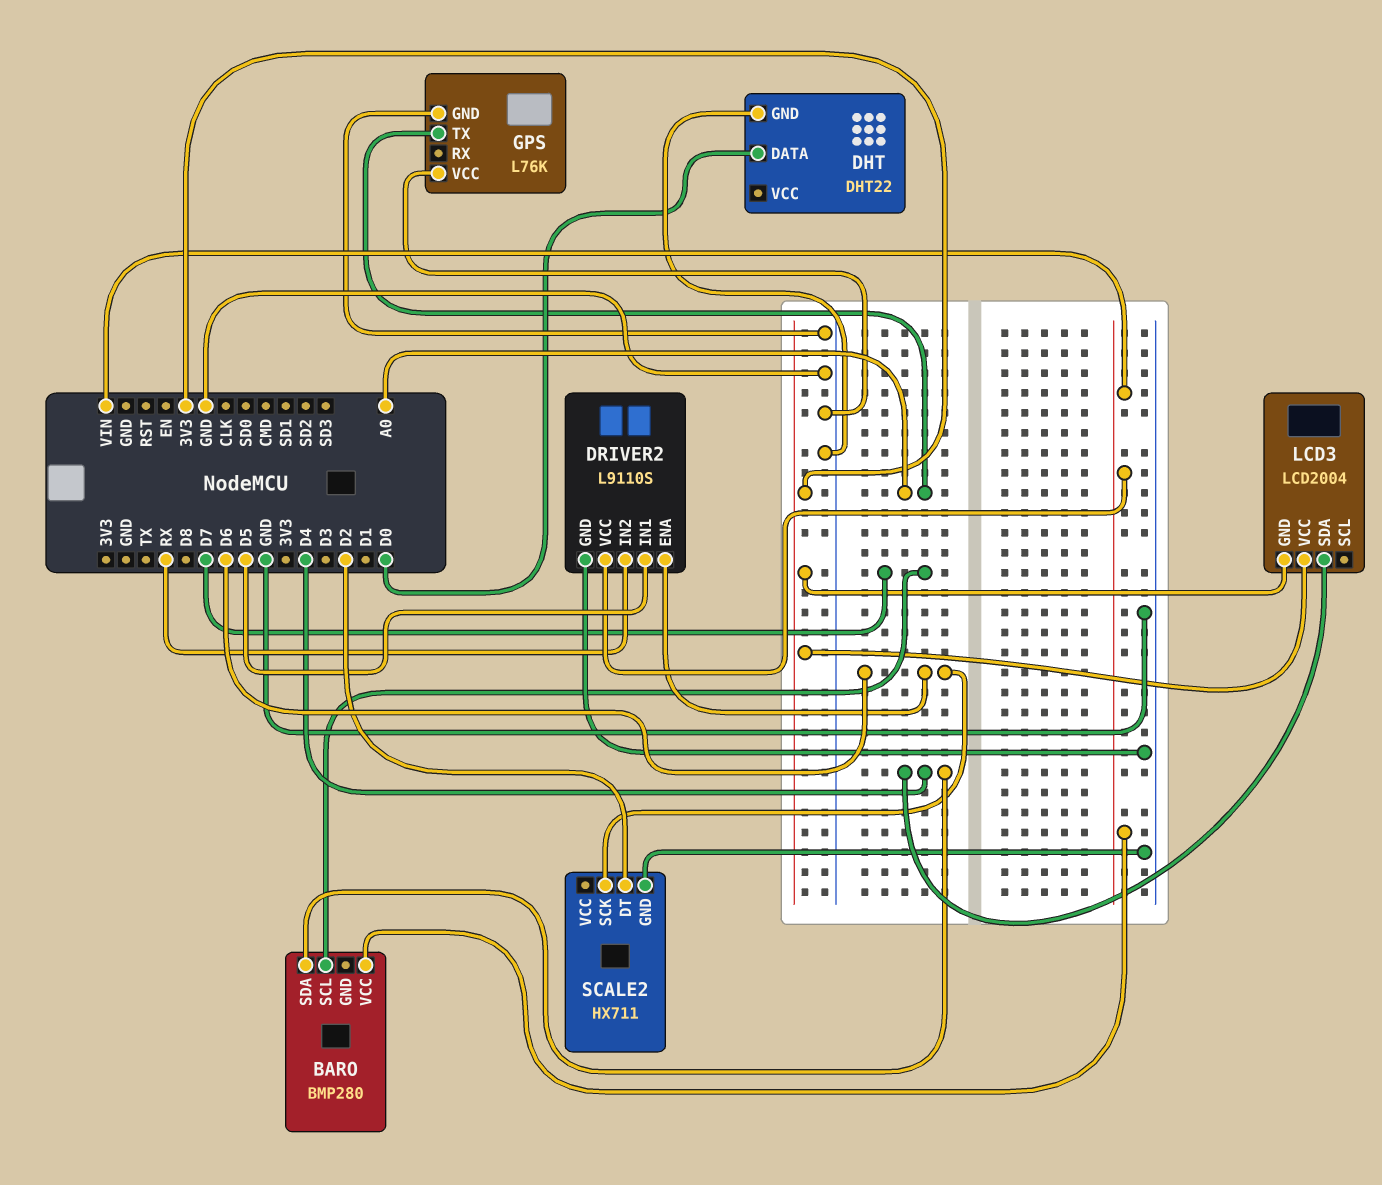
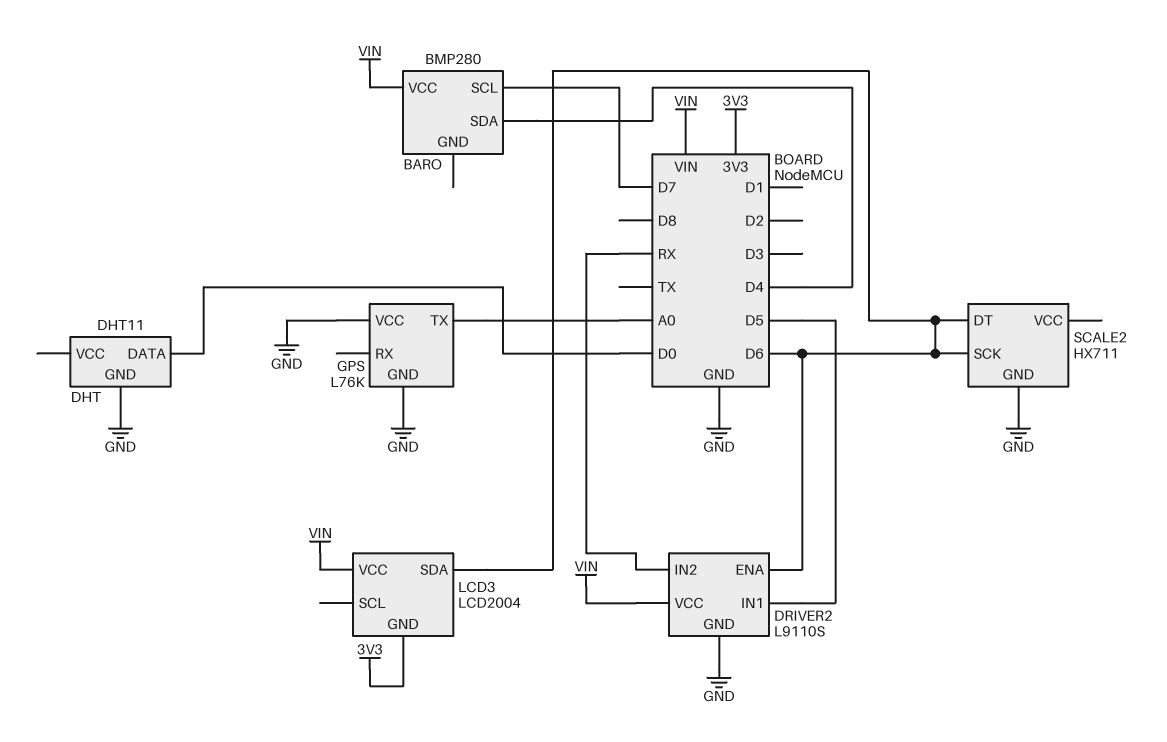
DHT: DHT22 -> DHT11
LCD3 pin SDA: D4 -> D6
LCD3 pin VCC: 3V3 -> VIN
SCALE2 pin DT: D2 -> D6

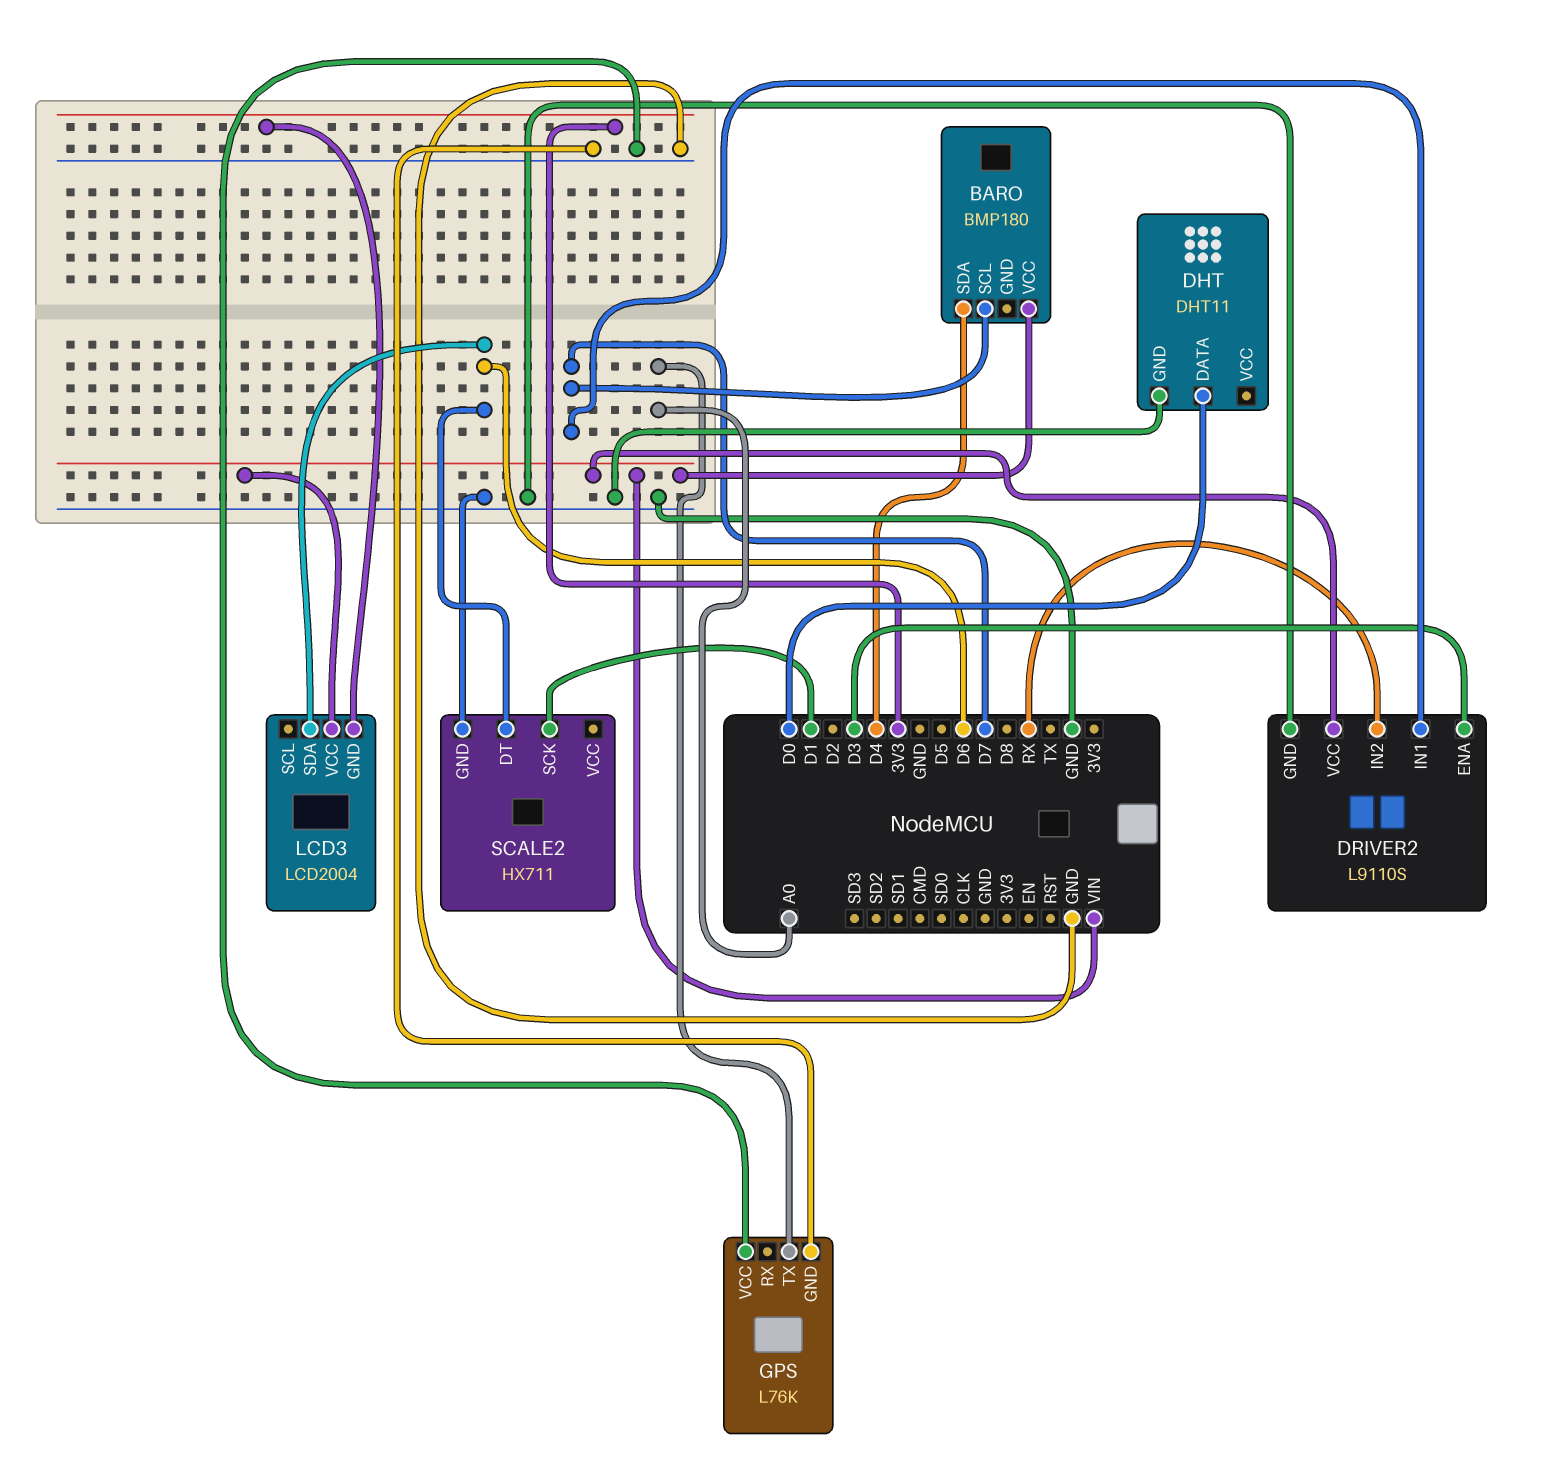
BARO: BMP280 -> BMP180
DRIVER2 pin ENA: D6 -> D3
DRIVER2 pin IN1: D5 -> D7
SCALE2 pin SCK: D6 -> D1

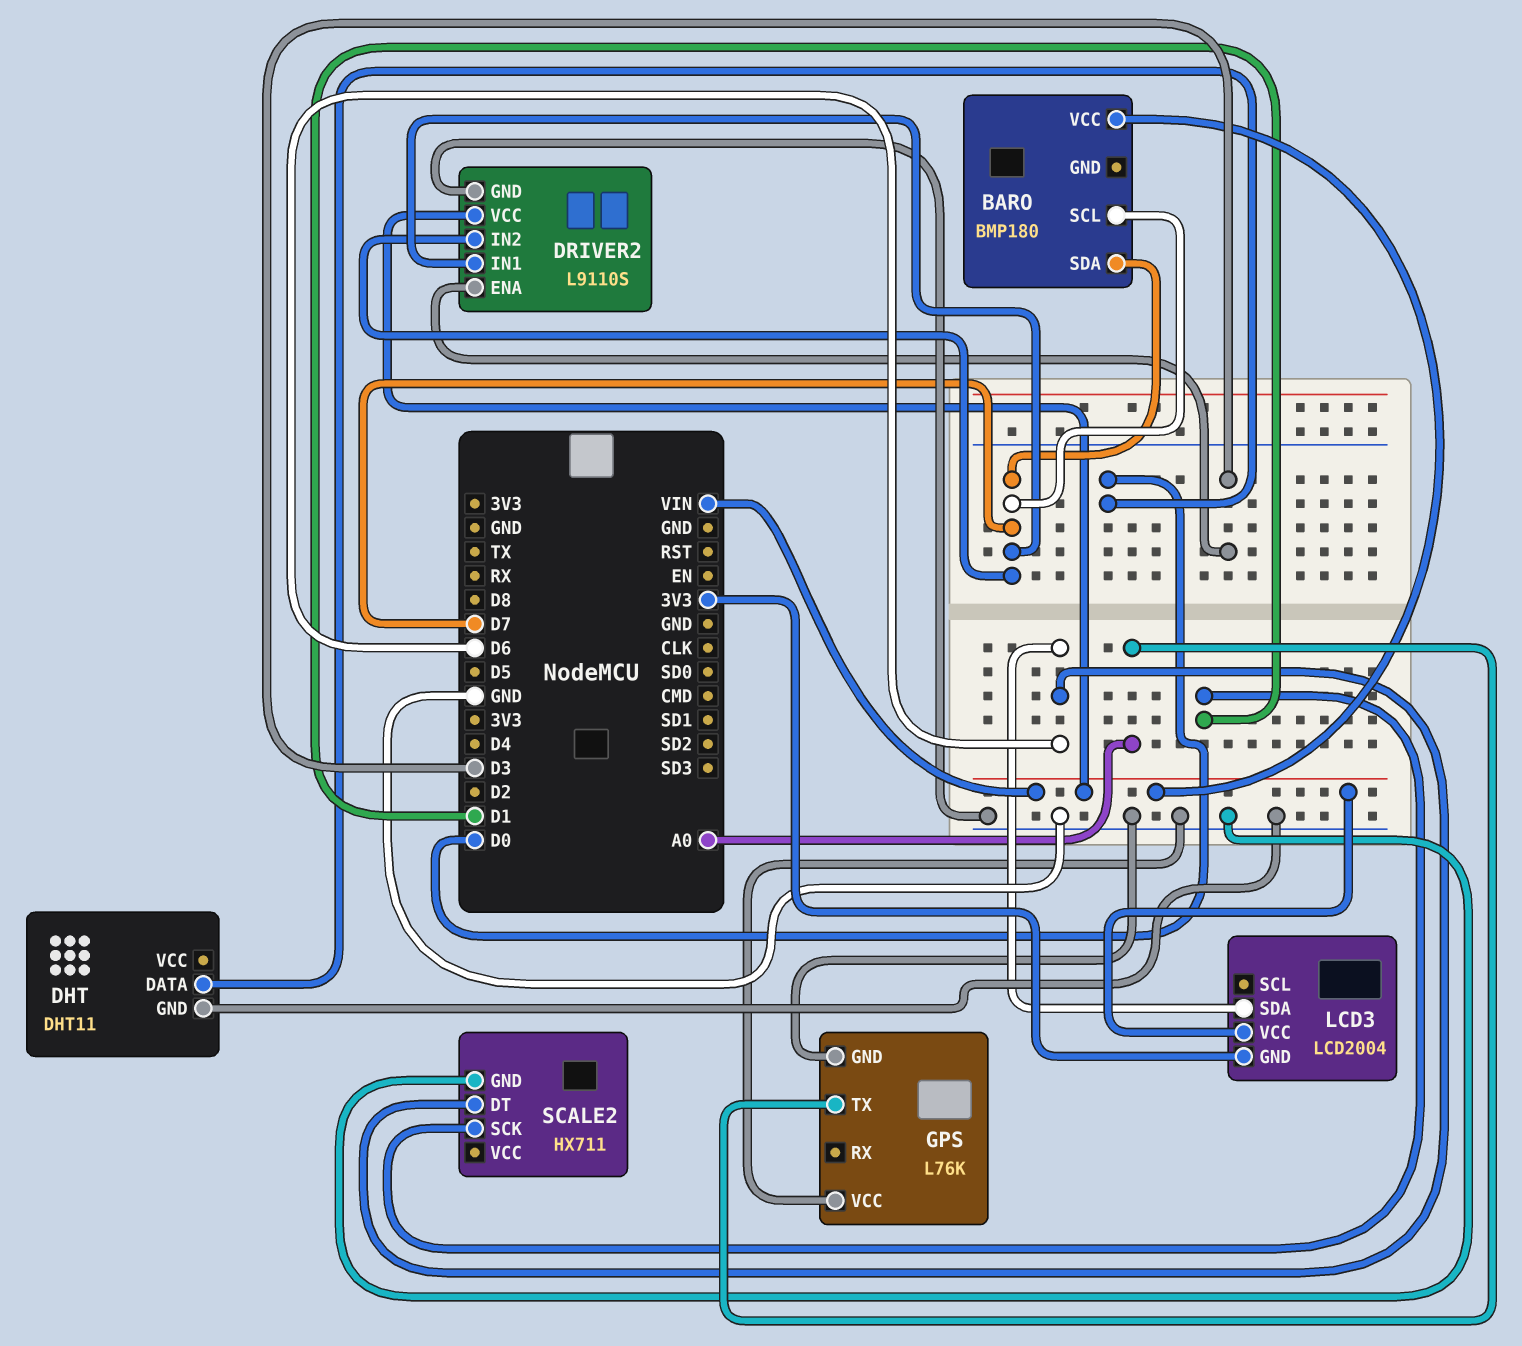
BARO pin SDA: D4 -> D7
DRIVER2 pin IN2: RX -> D7

